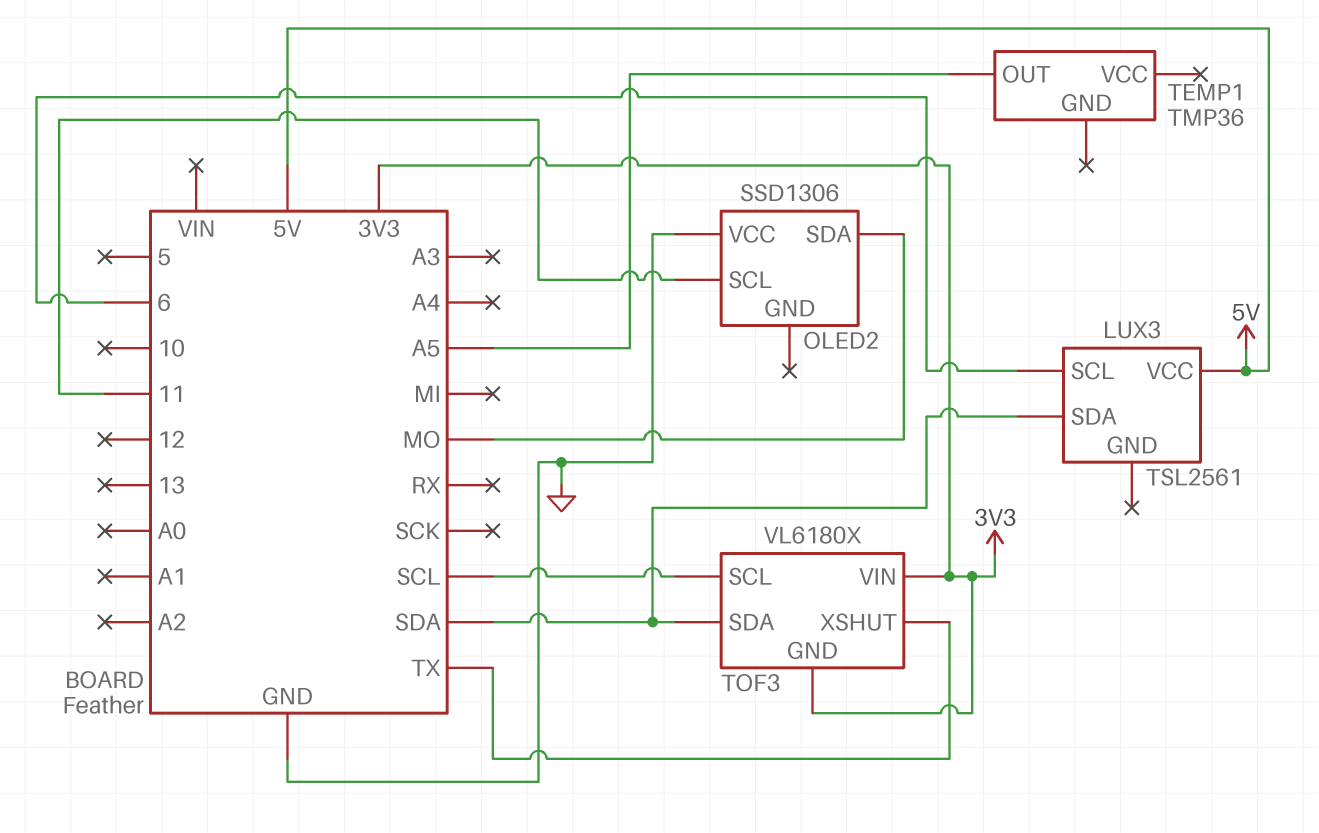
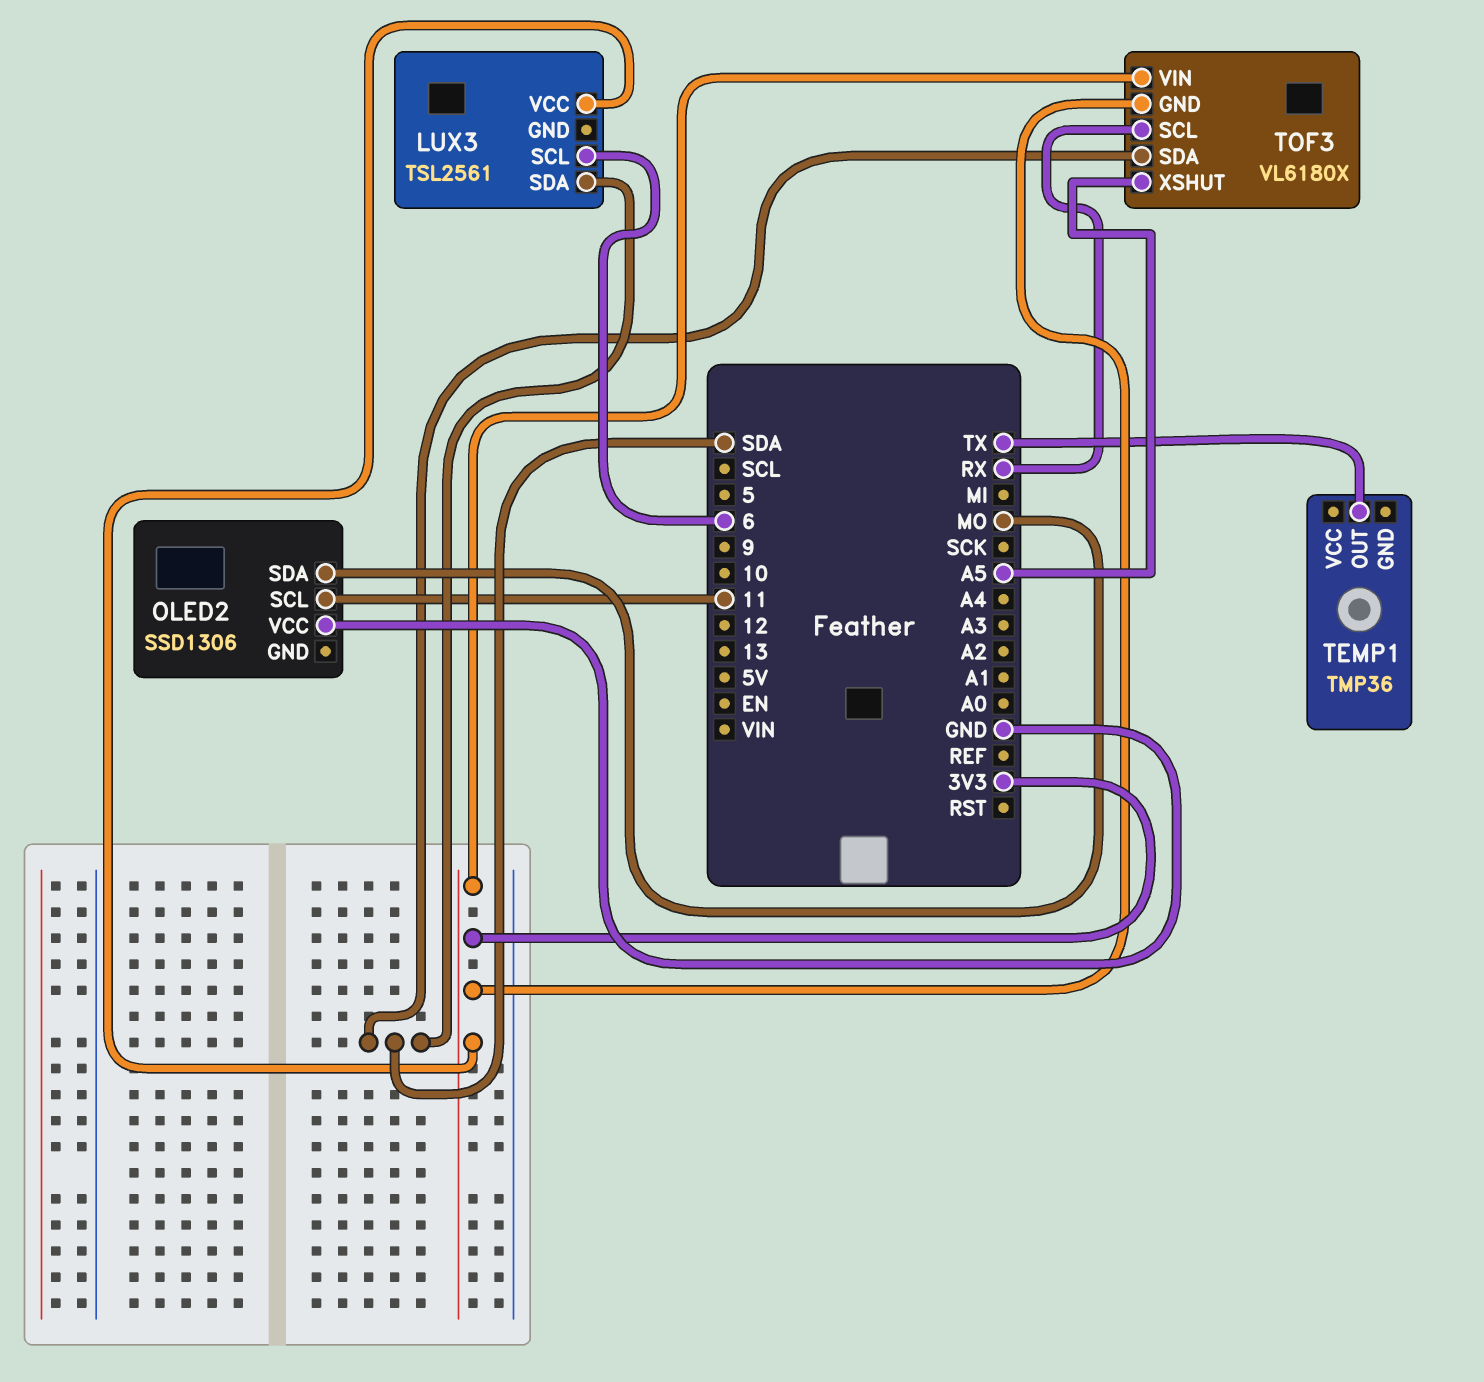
LUX3 pin VCC: 5V -> 3V3
TEMP1 pin OUT: A5 -> TX
TOF3 pin SCL: SCL -> RX
TOF3 pin XSHUT: TX -> A5

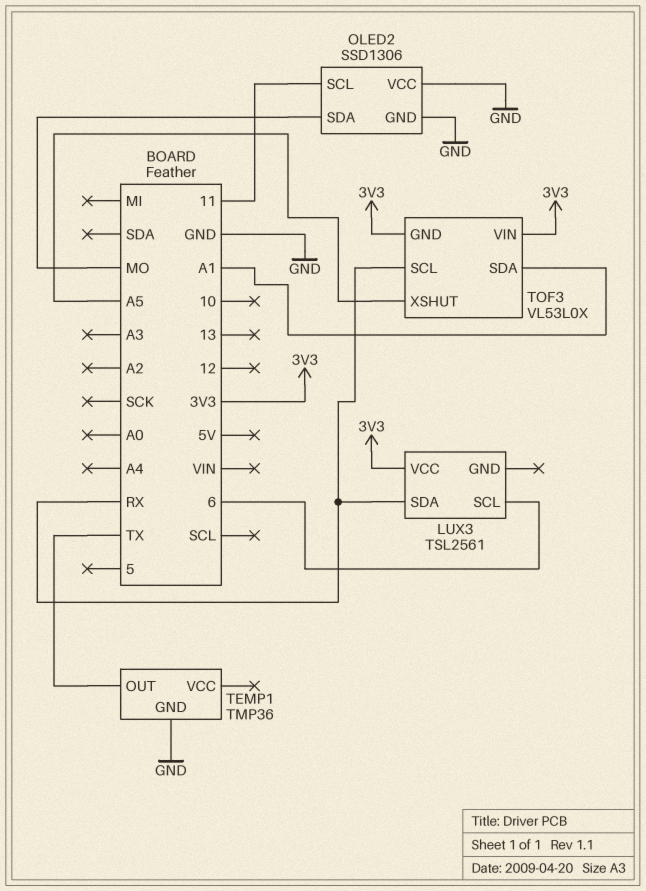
LUX3 pin SDA: SDA -> RX
OLED2 pin GND: none -> GND
TEMP1 pin GND: none -> GND
TOF3: VL6180X -> VL53L0X
TOF3 pin SDA: SDA -> A1

